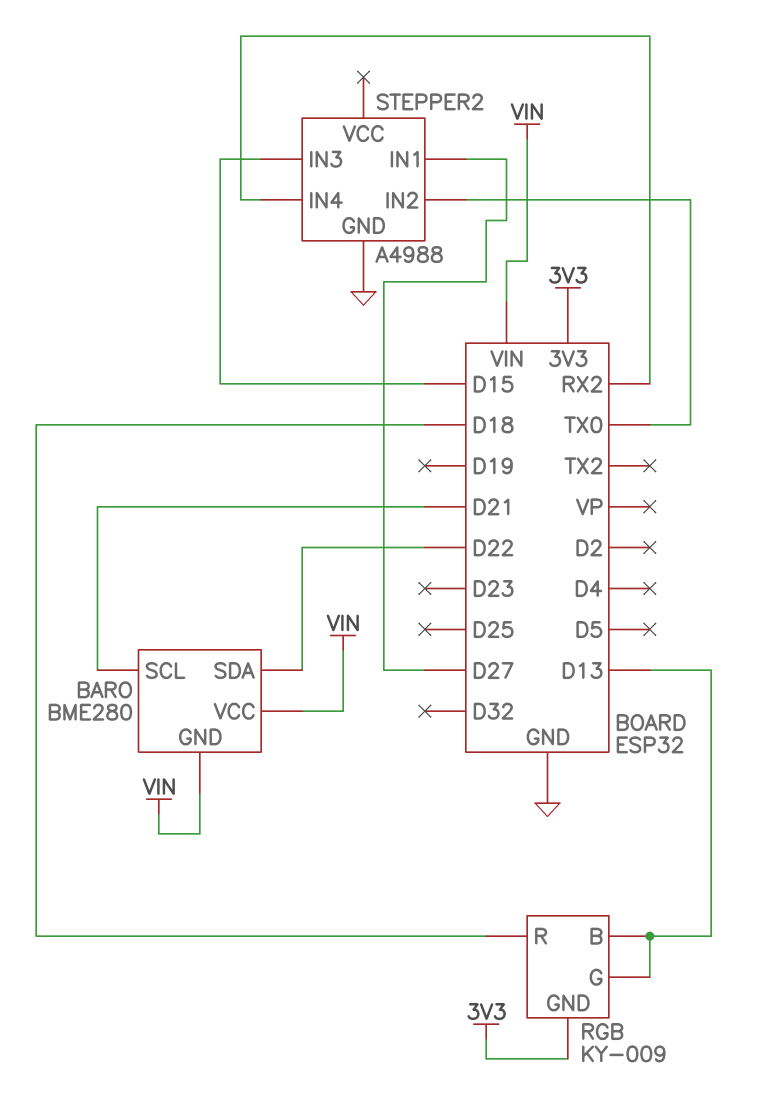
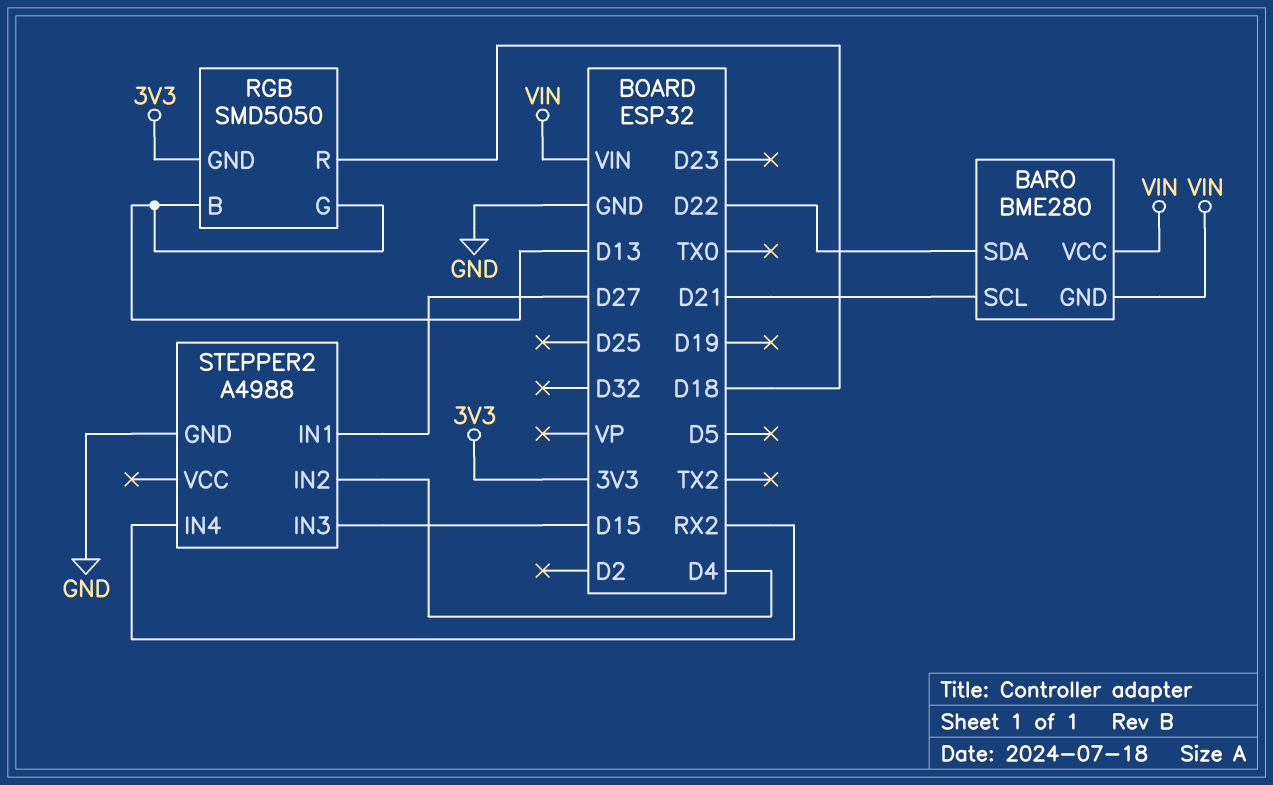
RGB: KY-009 -> SMD5050
STEPPER2 pin IN2: TX0 -> D4

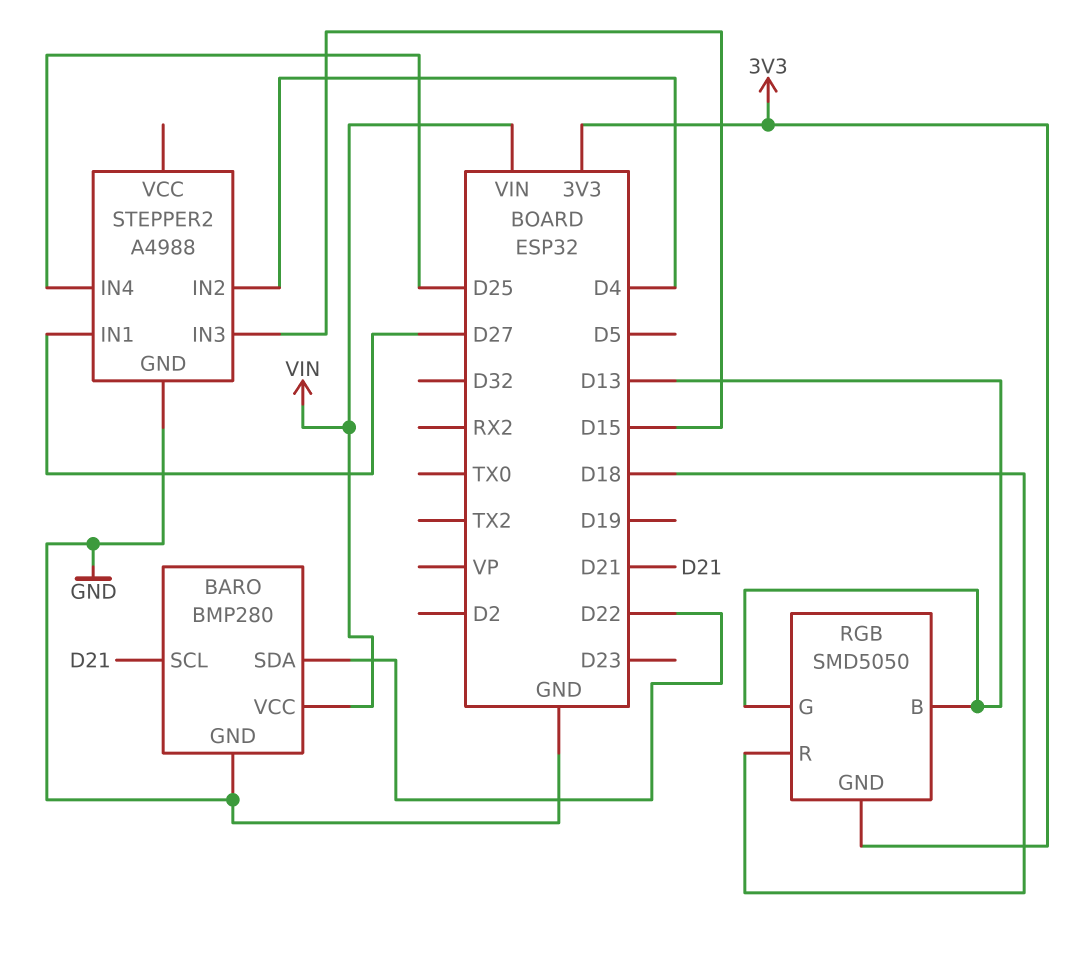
BARO: BME280 -> BMP280
BARO pin GND: VIN -> GND
STEPPER2 pin IN4: RX2 -> D25

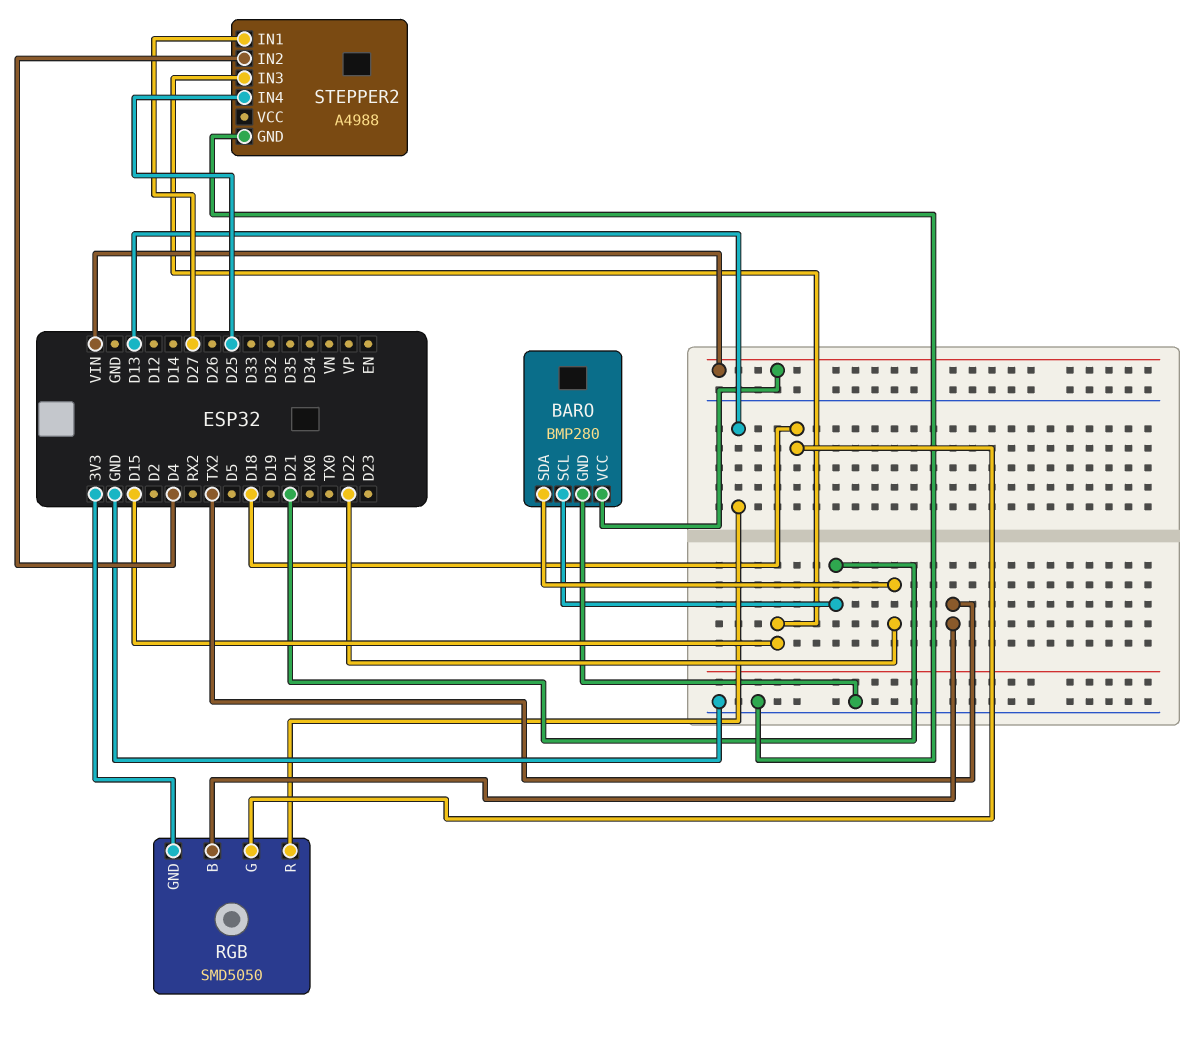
RGB pin B: D13 -> TX2
RGB pin G: D13 -> D18
RGB pin R: D18 -> D13

